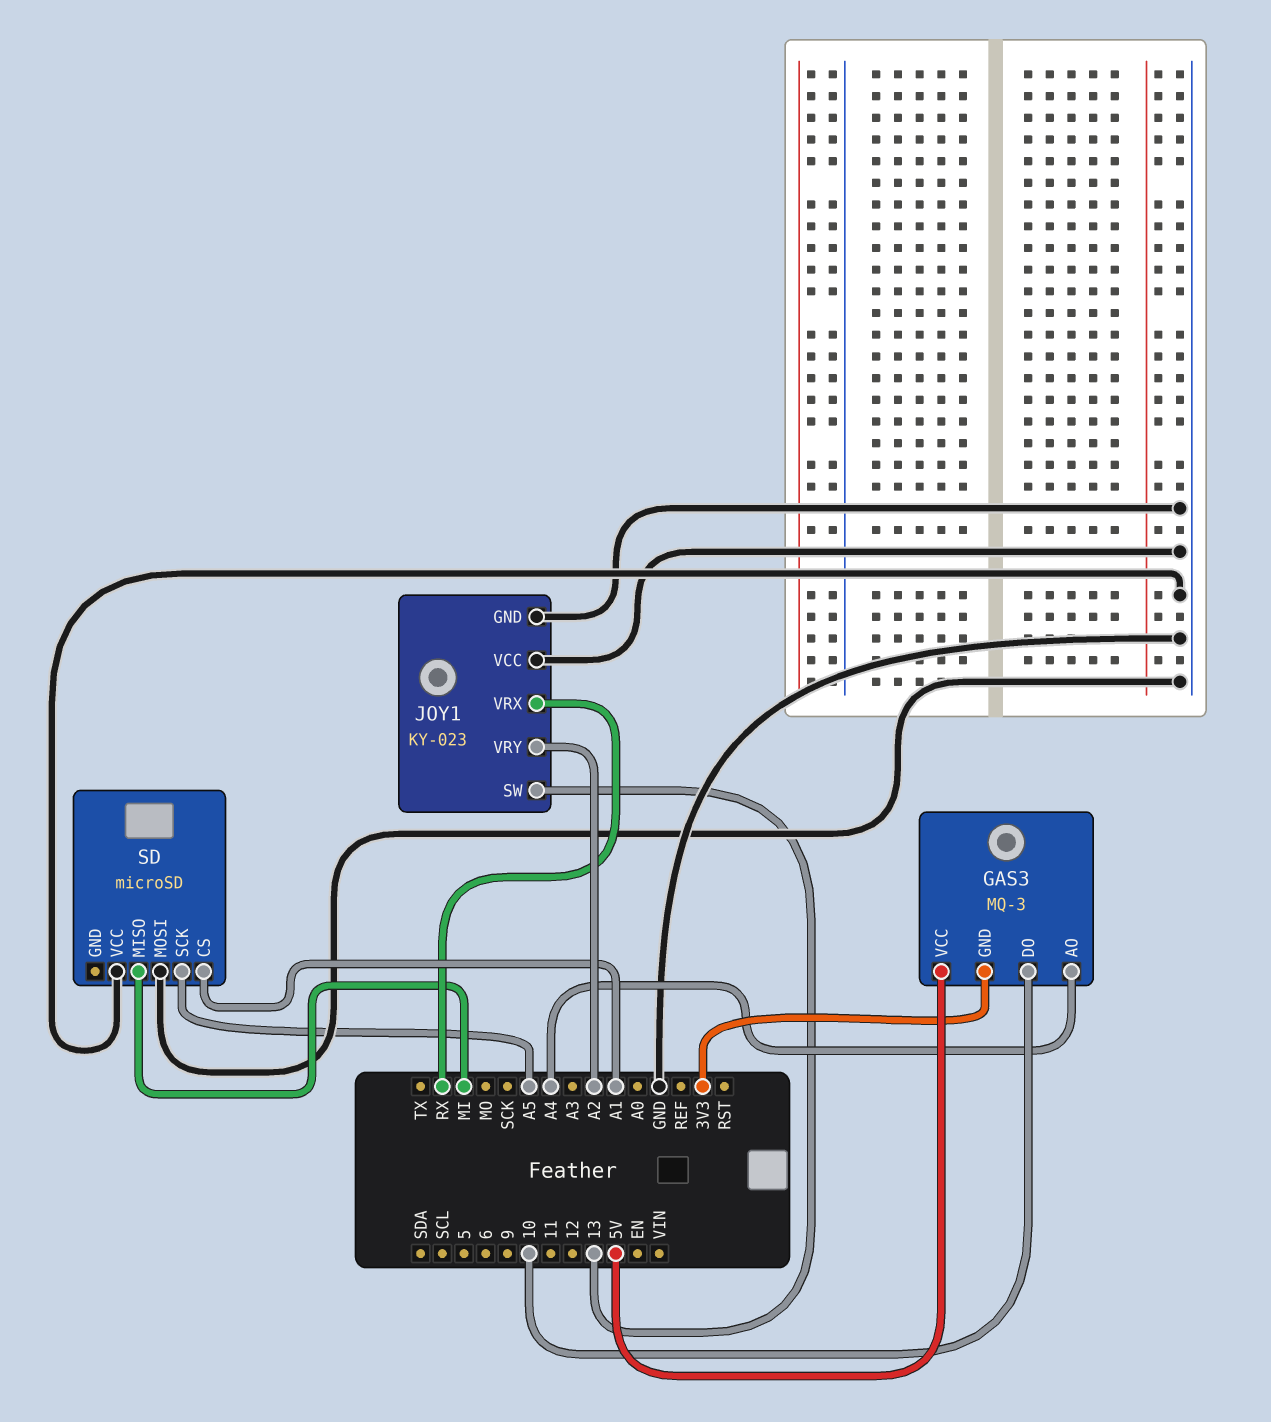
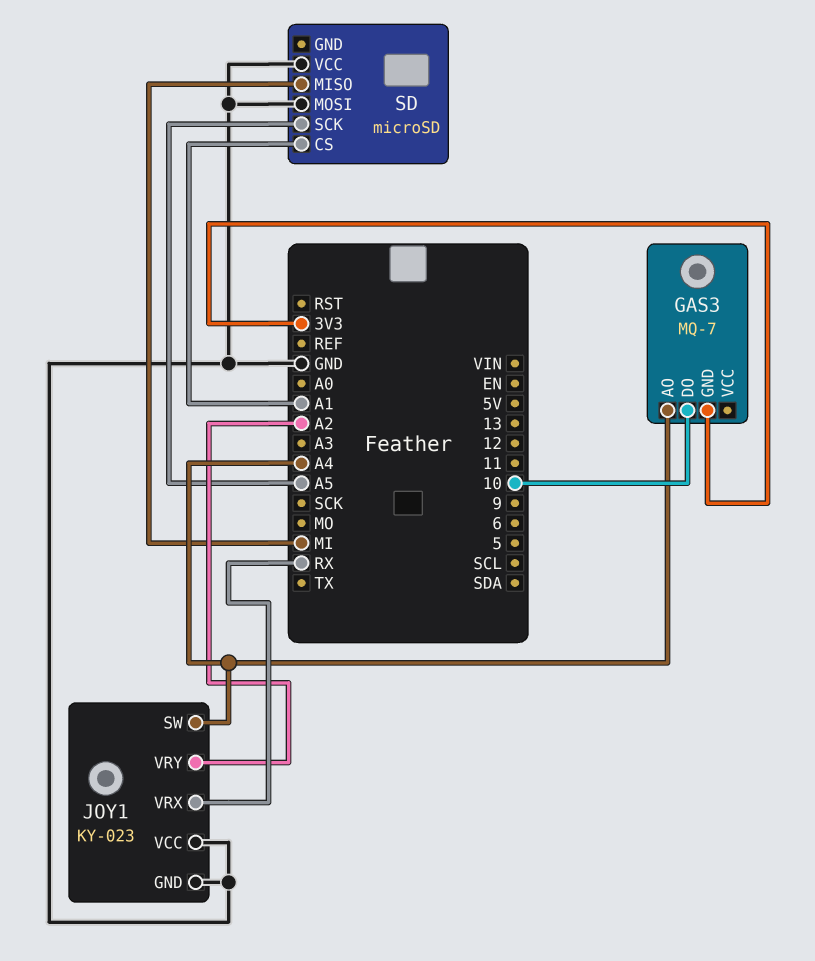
GAS3: MQ-3 -> MQ-7
GAS3 pin VCC: 5V -> none
JOY1 pin SW: 13 -> A4

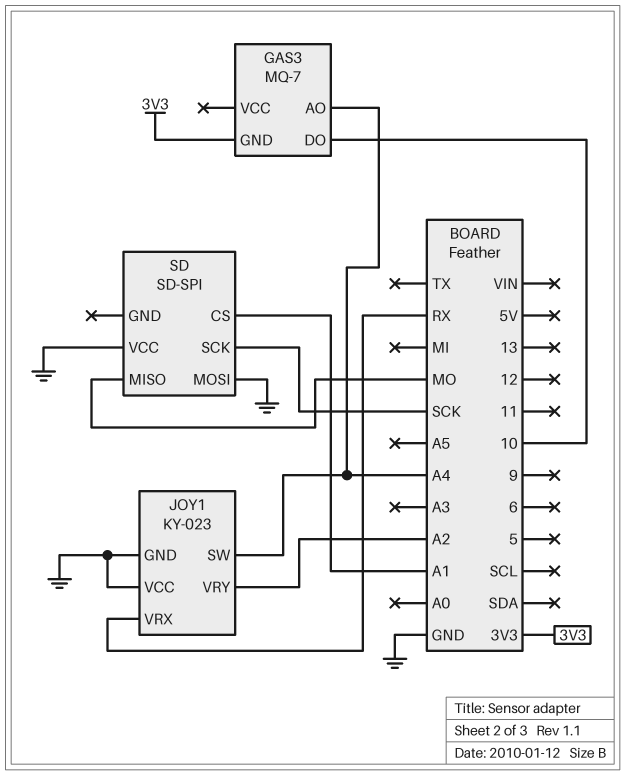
SD: microSD -> SD-SPI
SD pin MISO: MI -> MO
SD pin SCK: A5 -> SCK

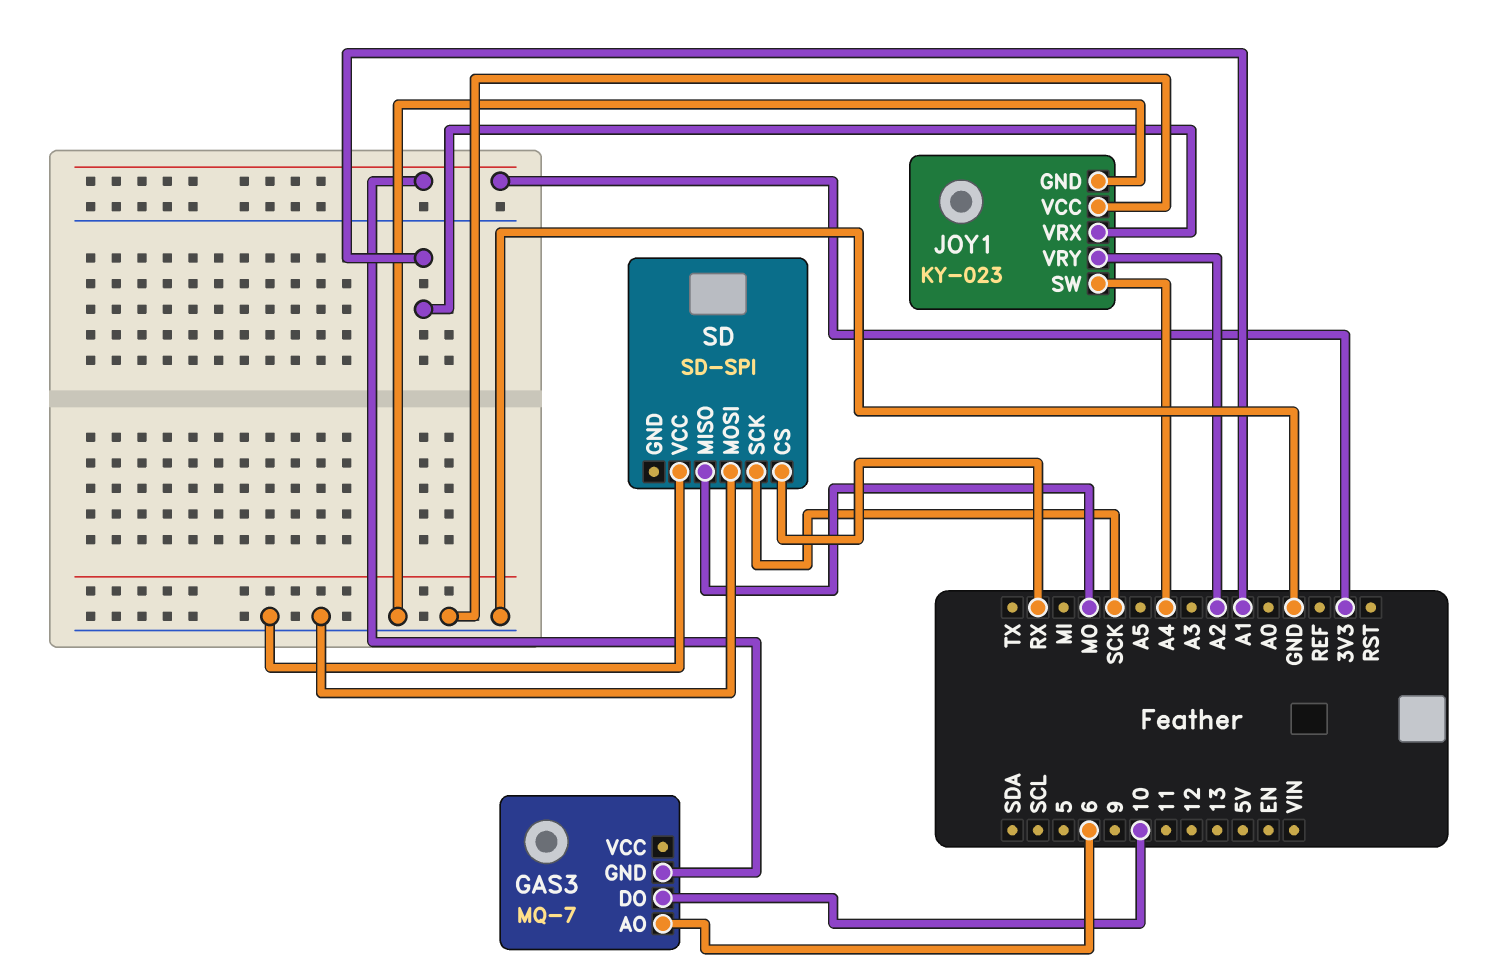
GAS3 pin AO: A4 -> 6
JOY1 pin VRX: RX -> A1
SD pin CS: A1 -> RX

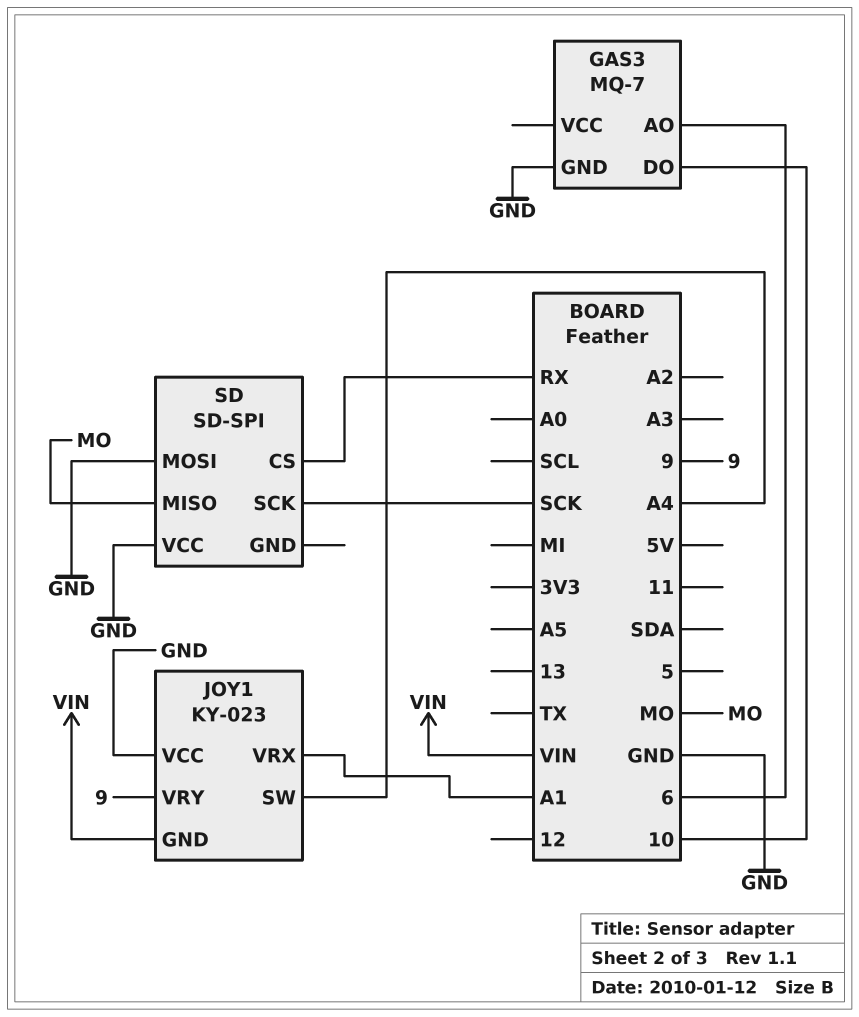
GAS3 pin GND: 3V3 -> GND
JOY1 pin GND: GND -> VIN
JOY1 pin VRY: A2 -> 9

